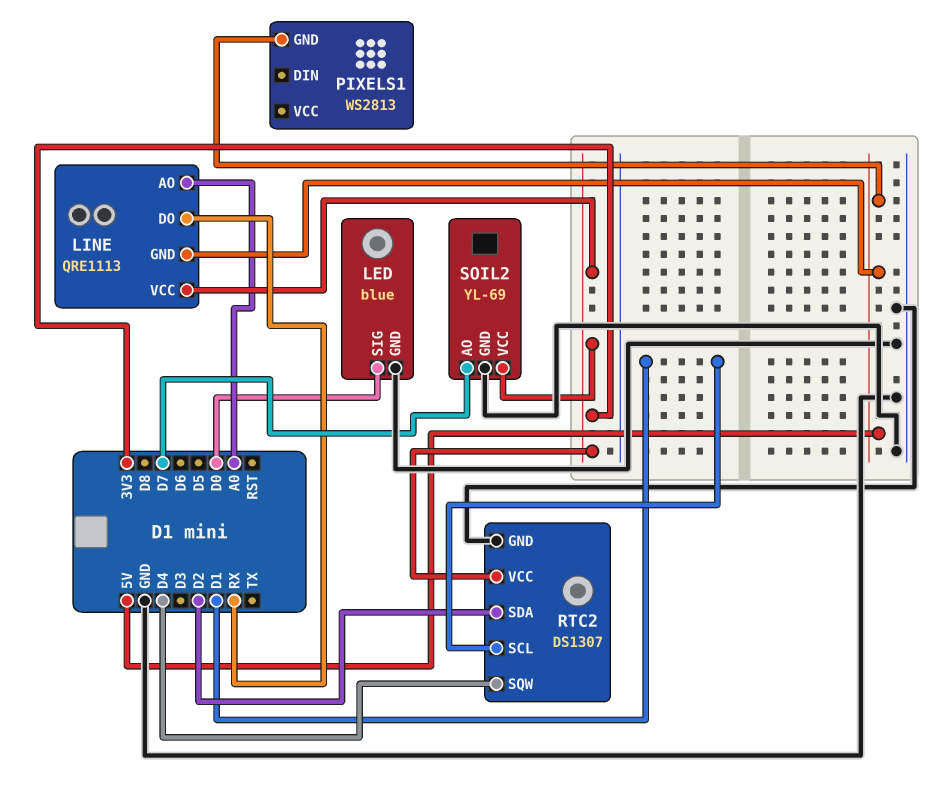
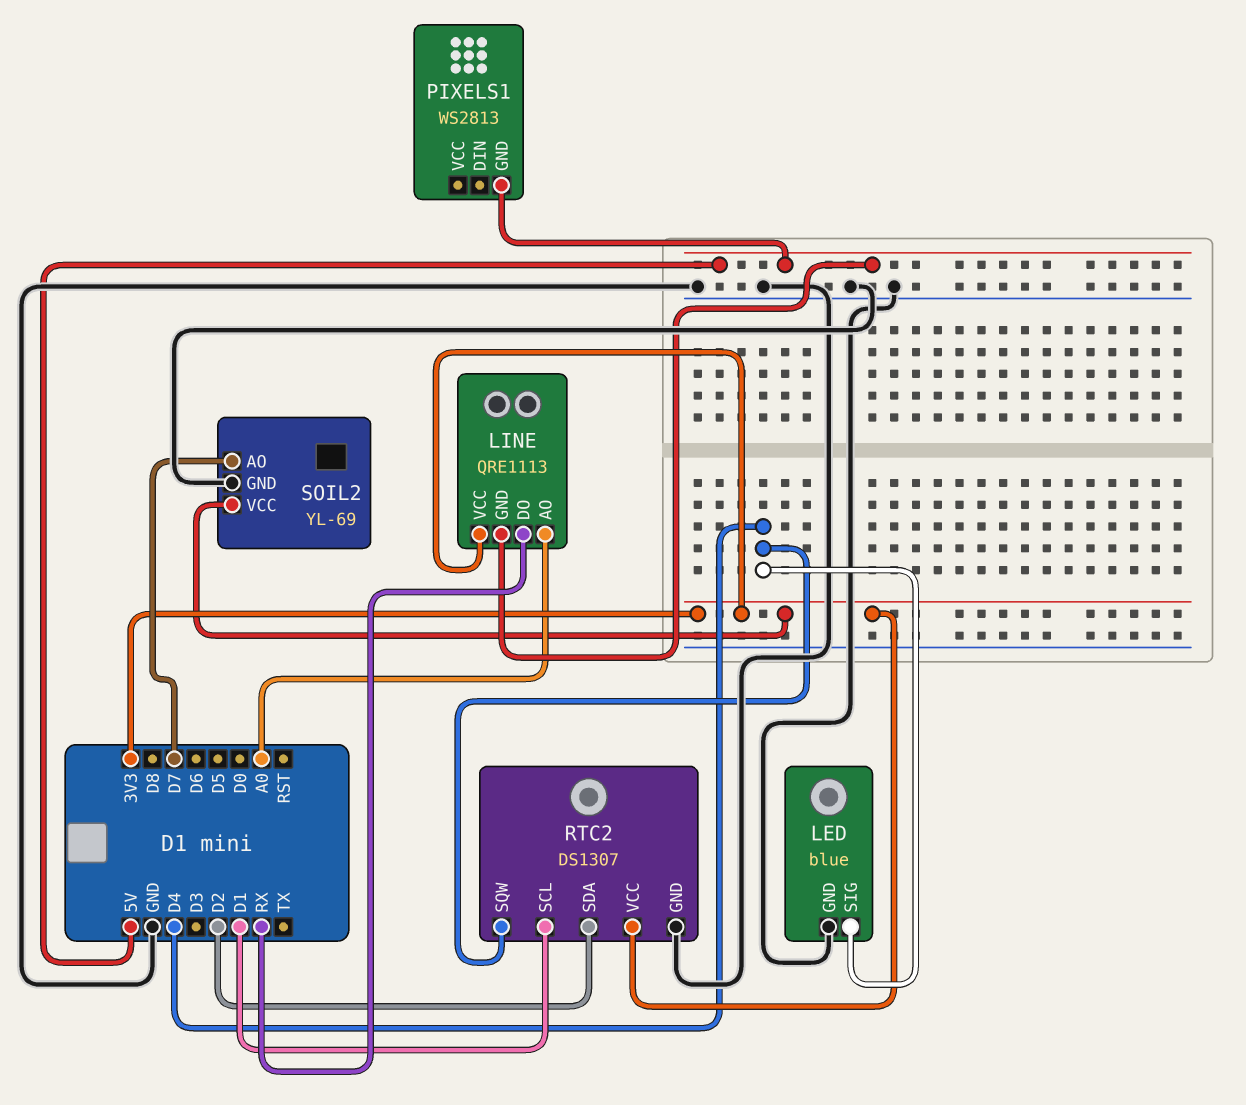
LED pin SIG: D0 -> D4

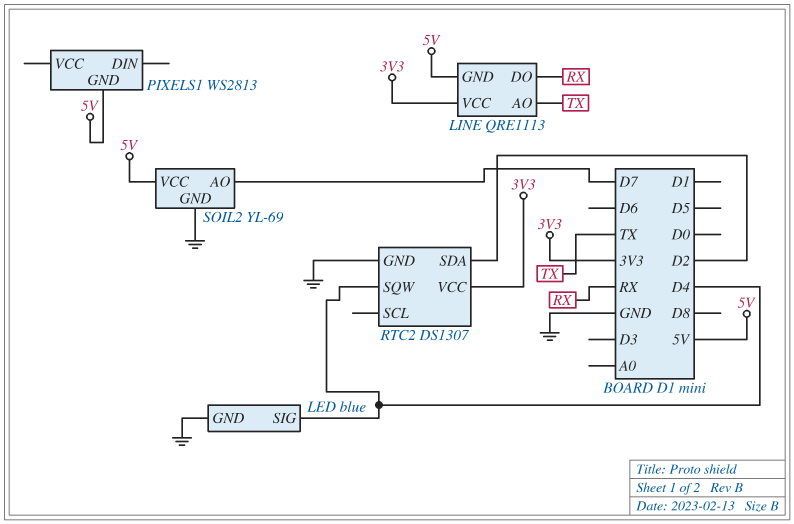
LINE pin AO: A0 -> TX
RTC2 pin SCL: D1 -> none
SOIL2 pin VCC: 3V3 -> 5V

